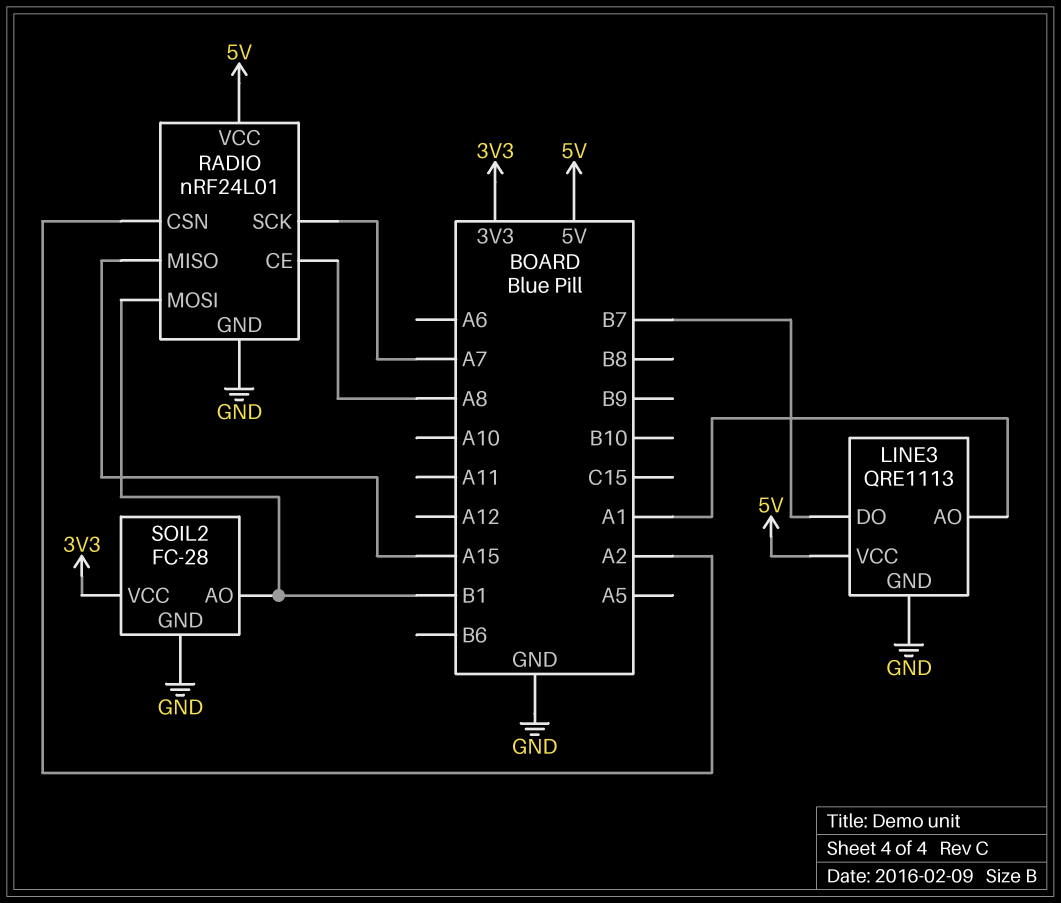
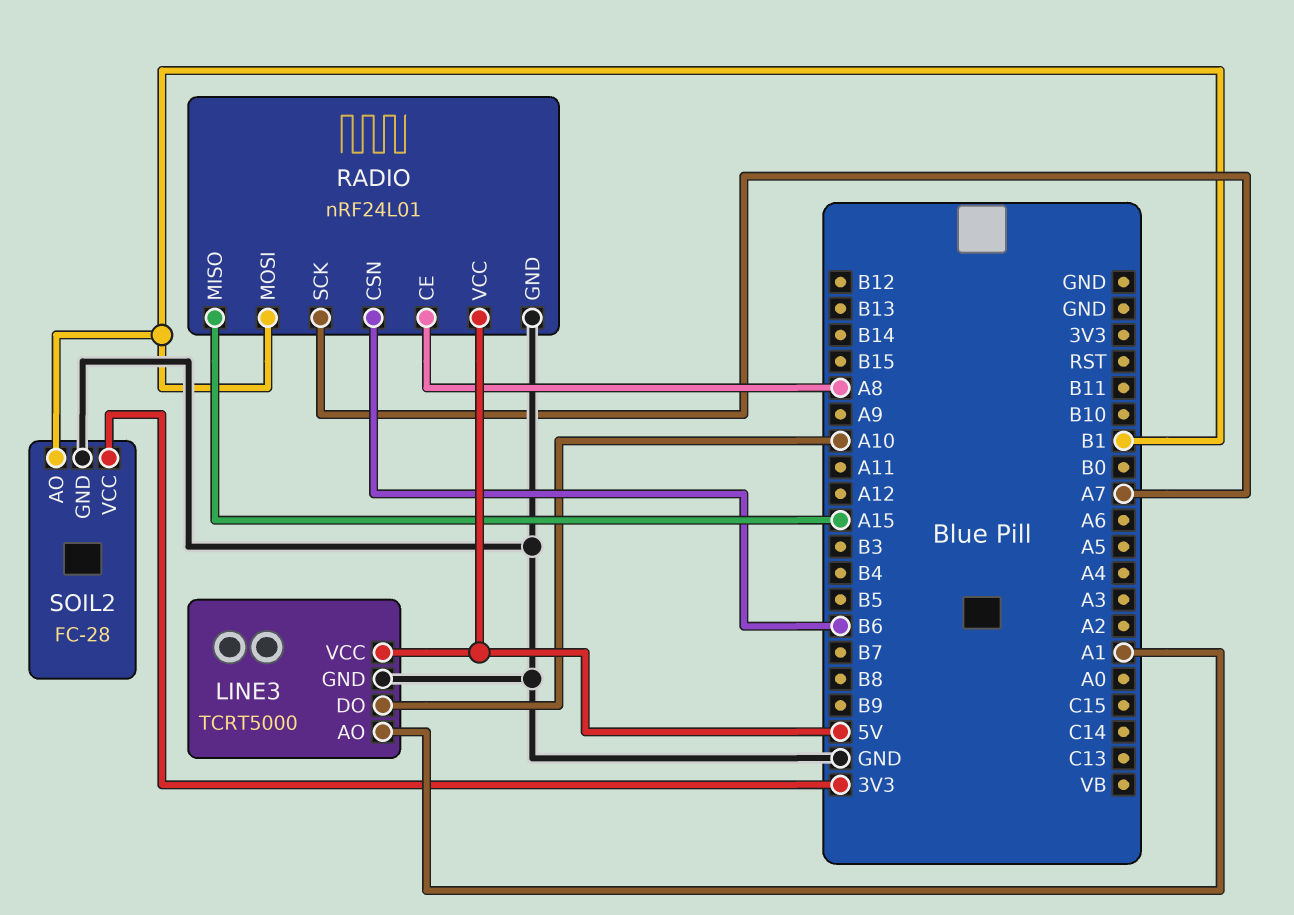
LINE3: QRE1113 -> TCRT5000
LINE3 pin DO: B7 -> A10
RADIO pin CSN: A2 -> B6

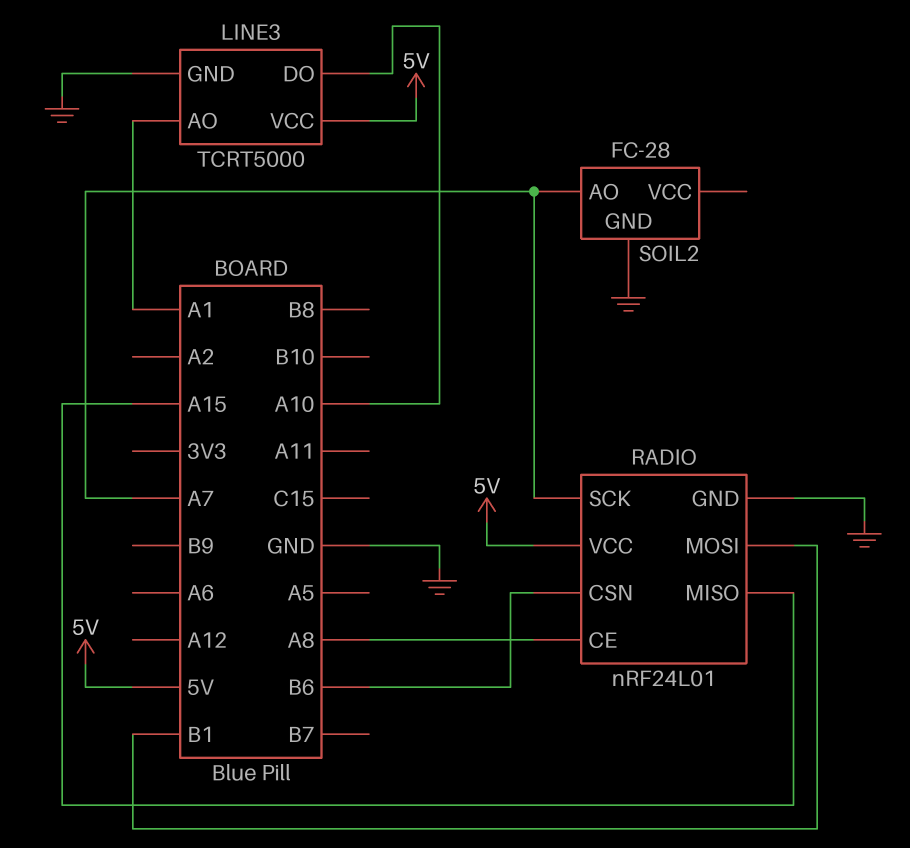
SOIL2 pin AO: B1 -> A7
SOIL2 pin VCC: 3V3 -> none

